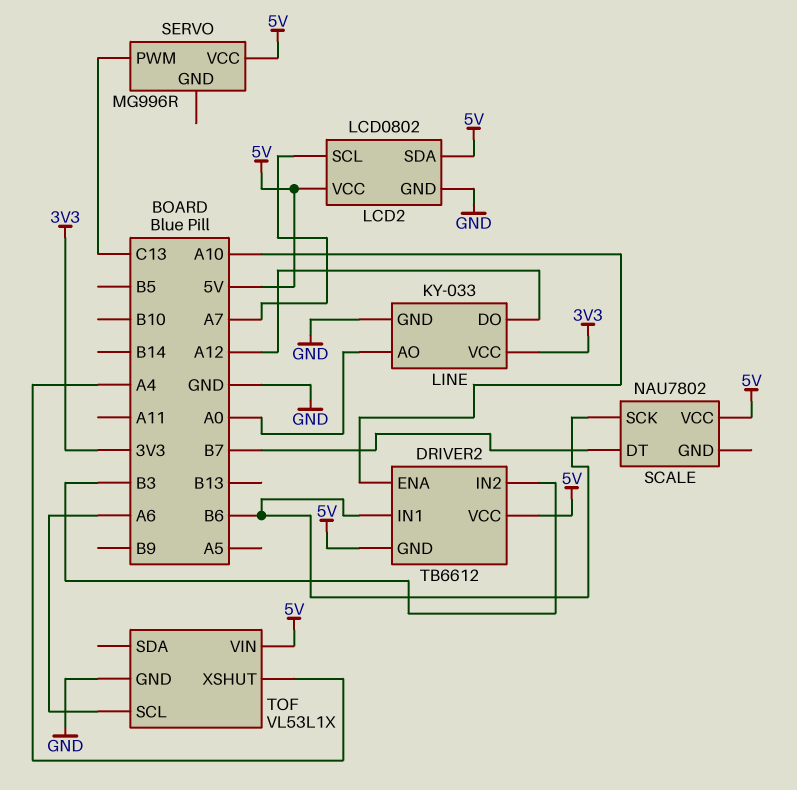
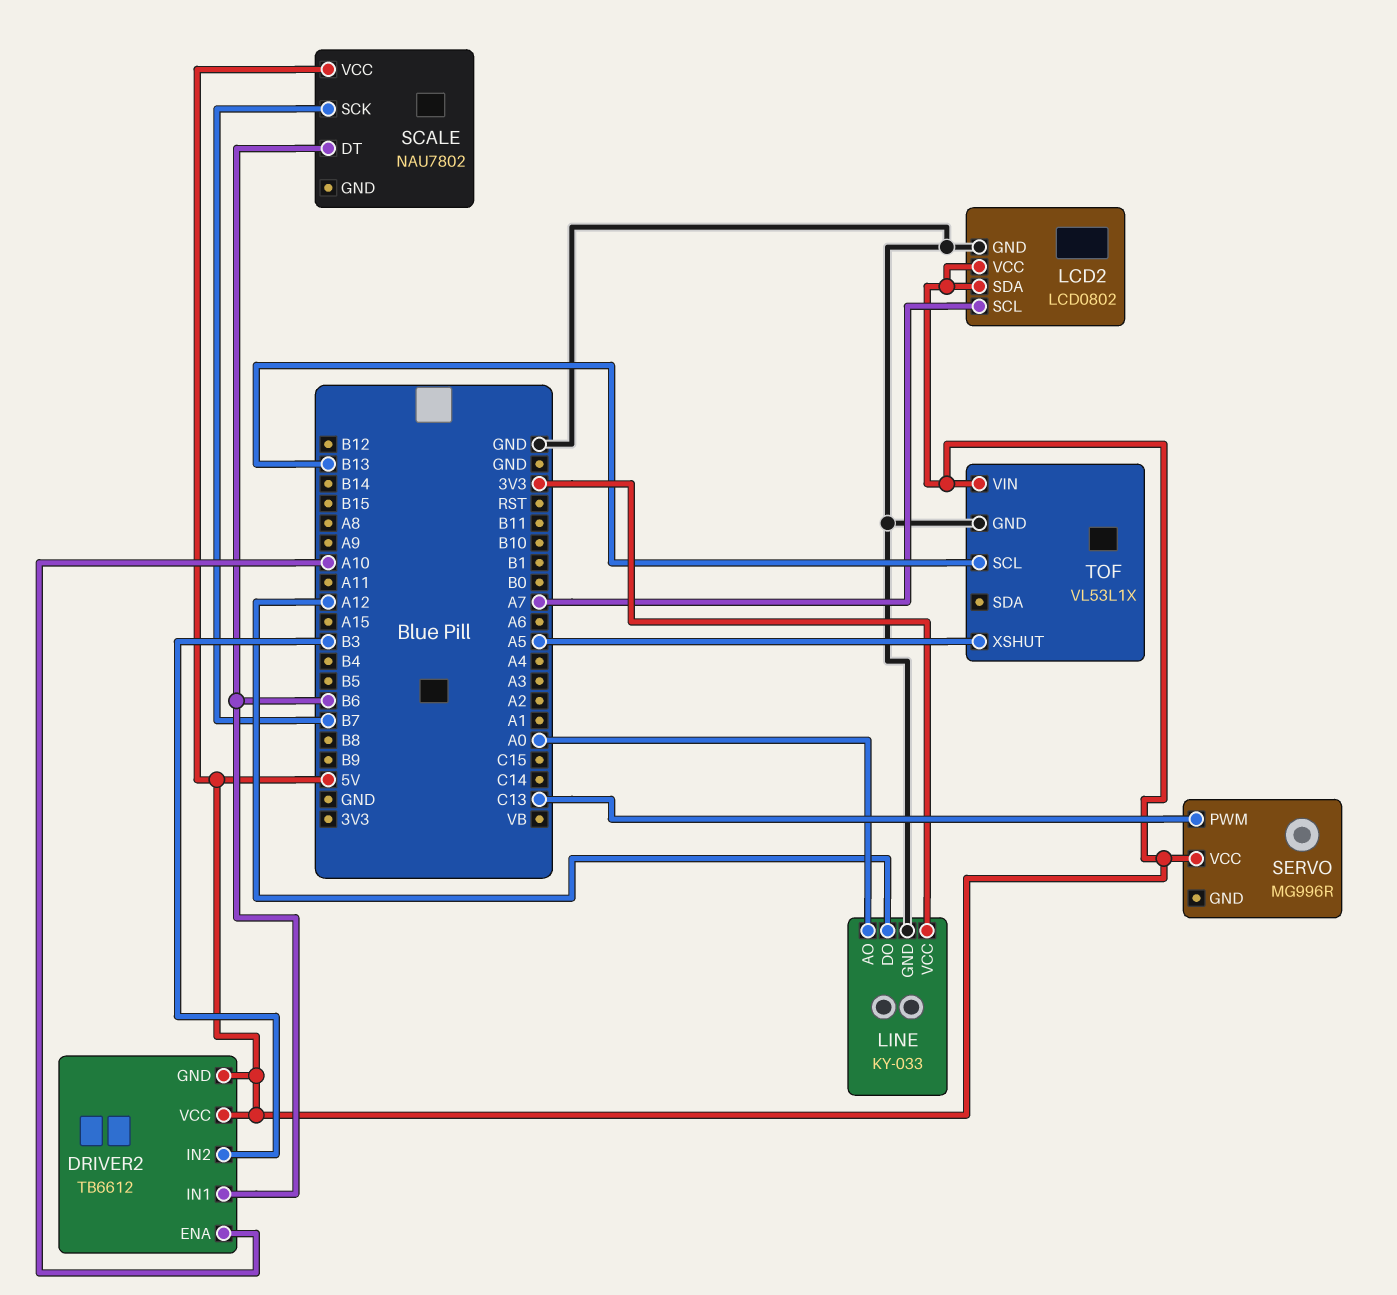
SCALE pin DT: B7 -> B6
SCALE pin SCK: B6 -> B7
TOF pin SCL: A6 -> B13
TOF pin XSHUT: A4 -> A5

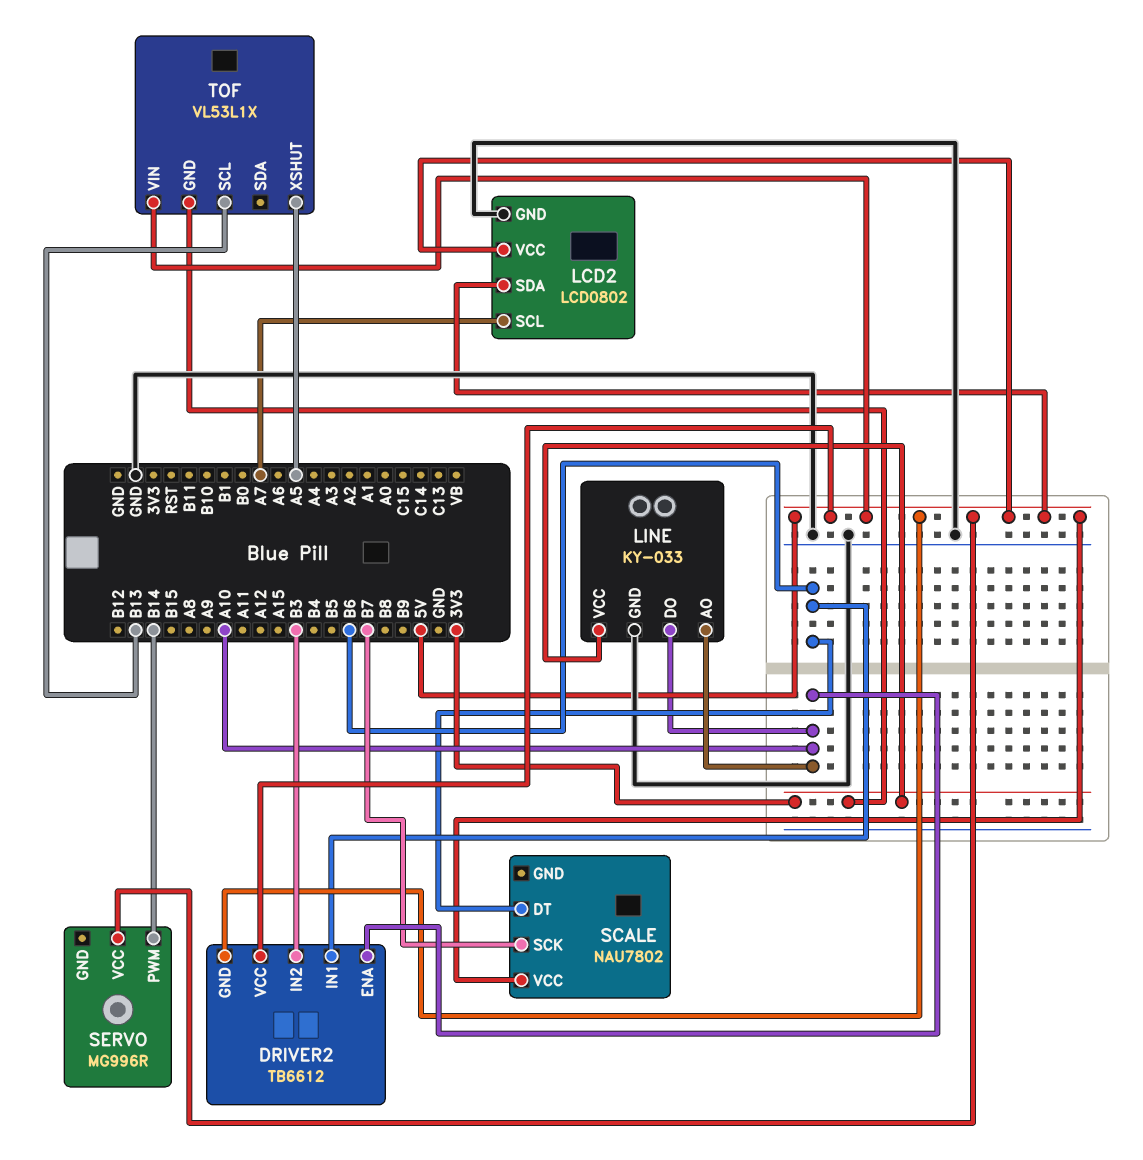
LINE pin AO: A0 -> A10
LINE pin DO: A12 -> A10
SERVO pin PWM: C13 -> B14
TOF pin GND: GND -> 3V3

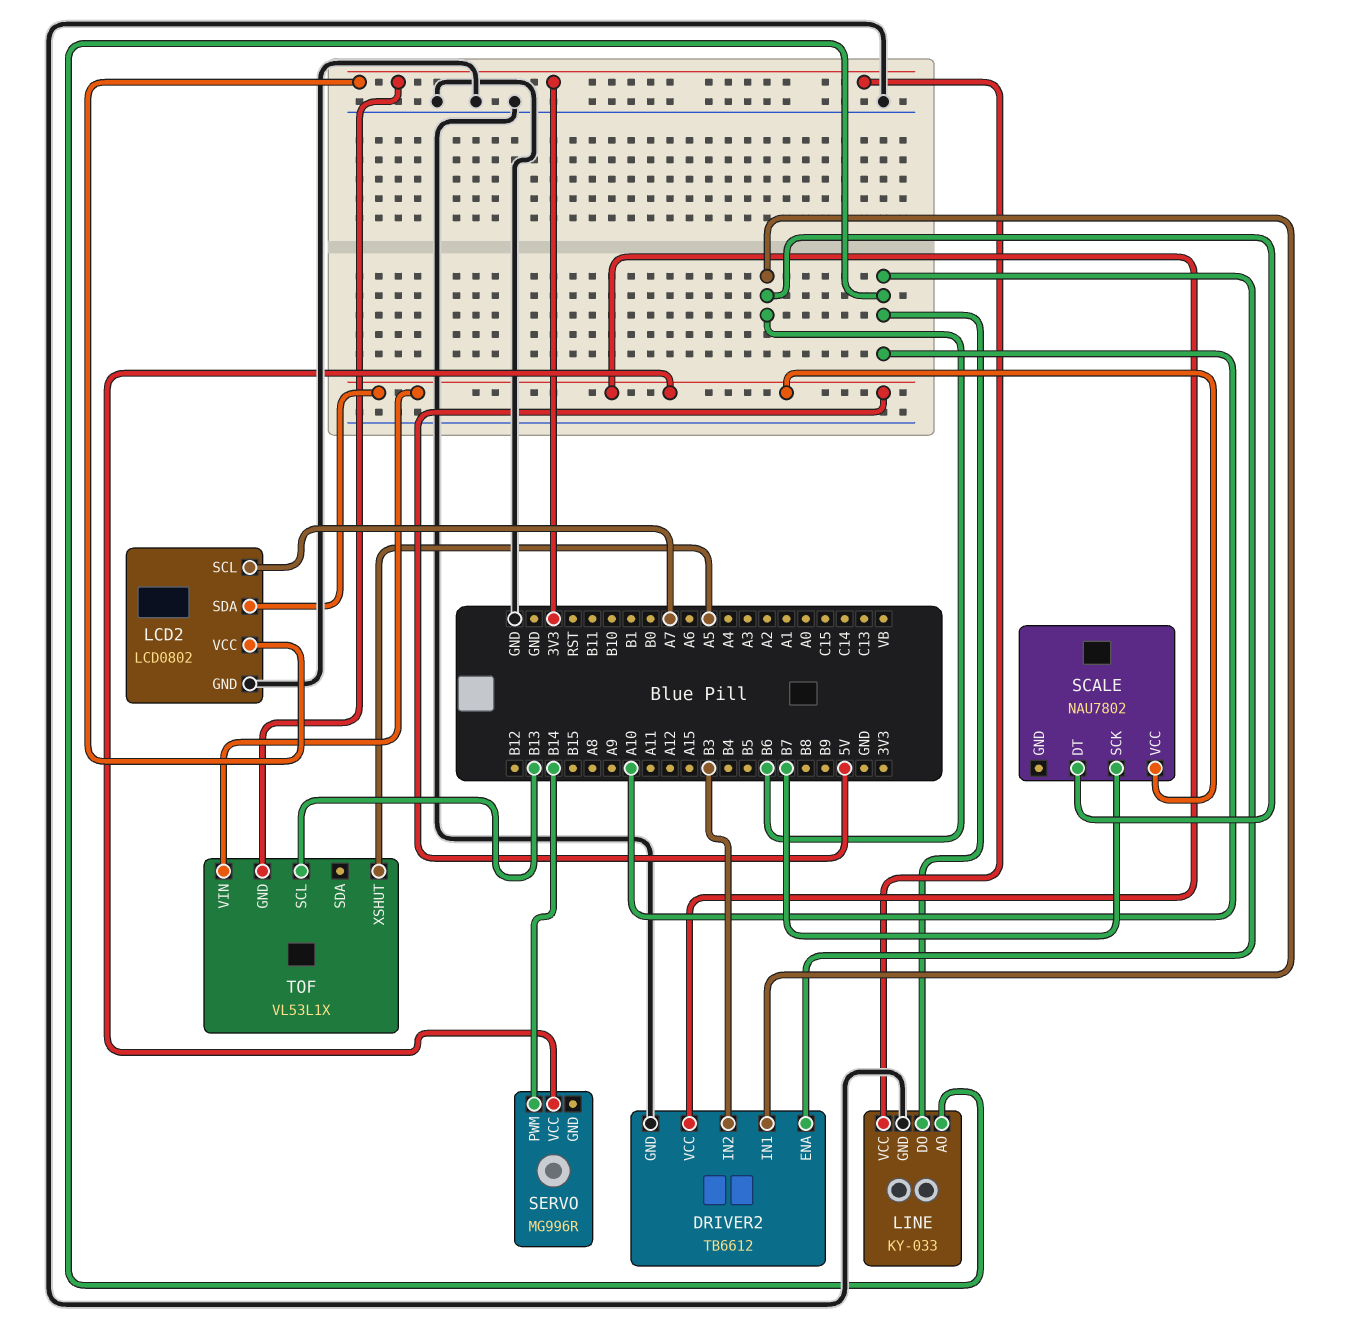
DRIVER2 pin GND: 5V -> GND
LCD2 pin VCC: 5V -> 3V3

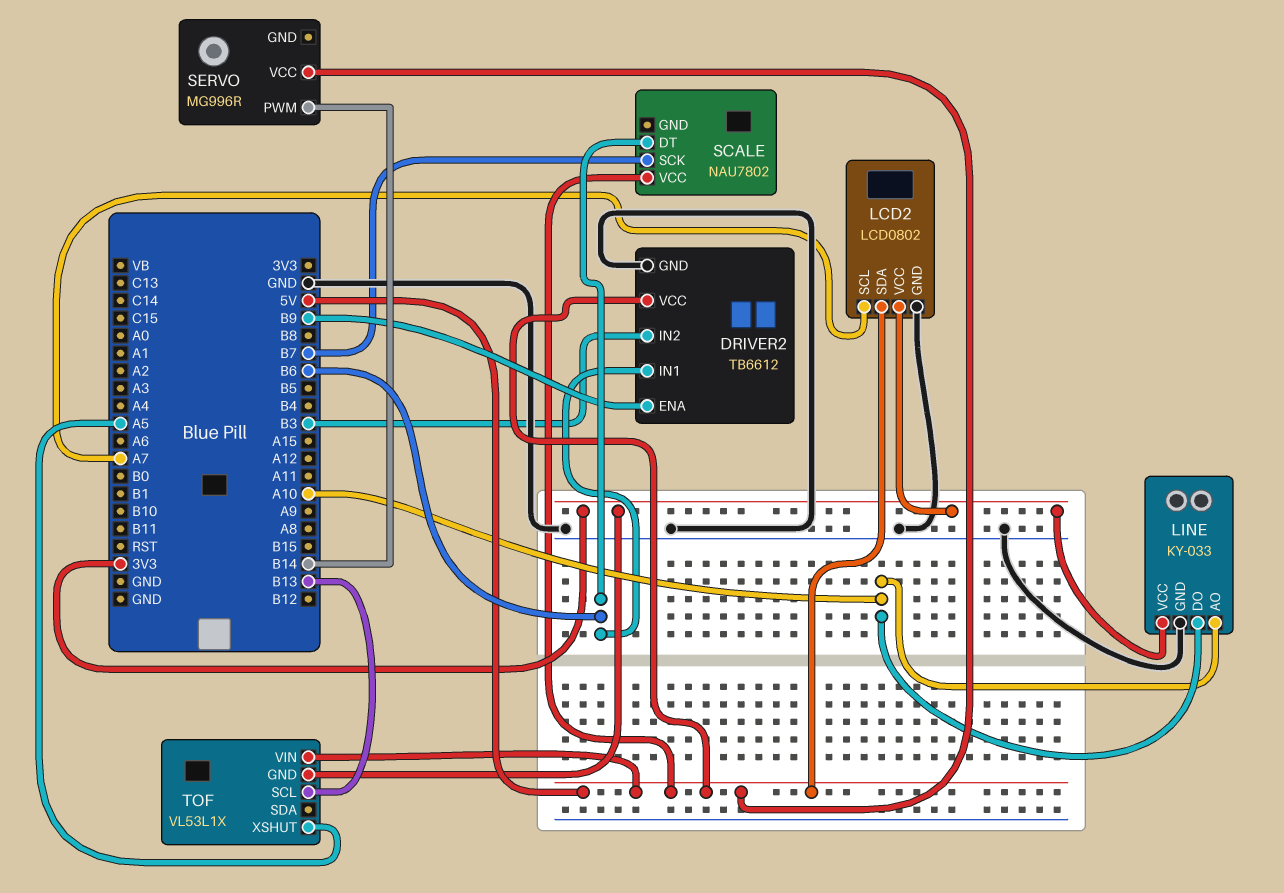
DRIVER2 pin ENA: A10 -> B9

